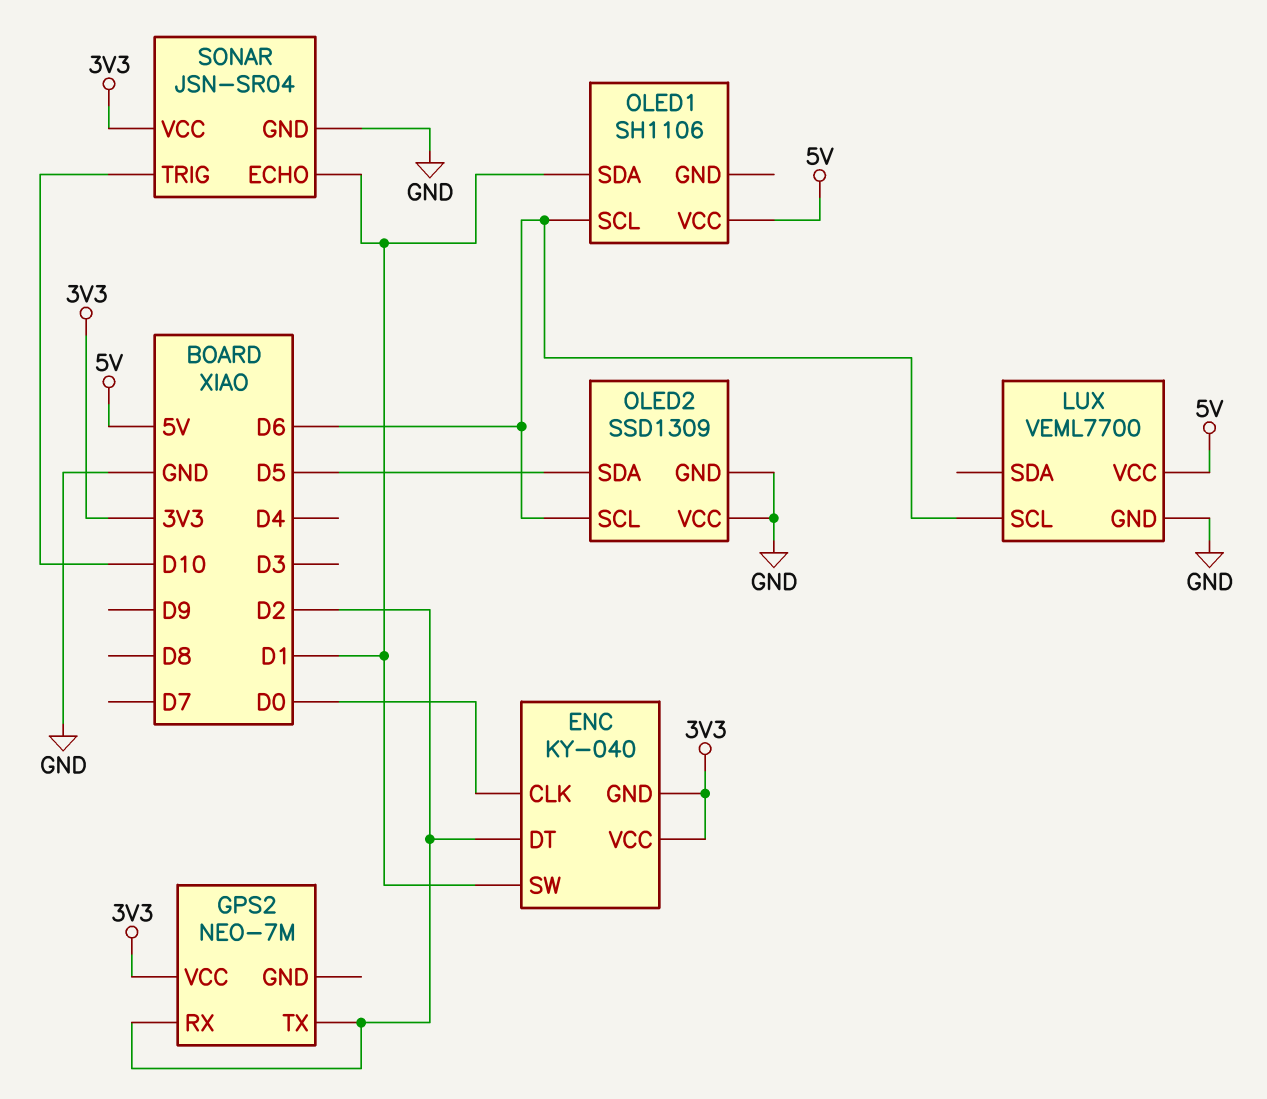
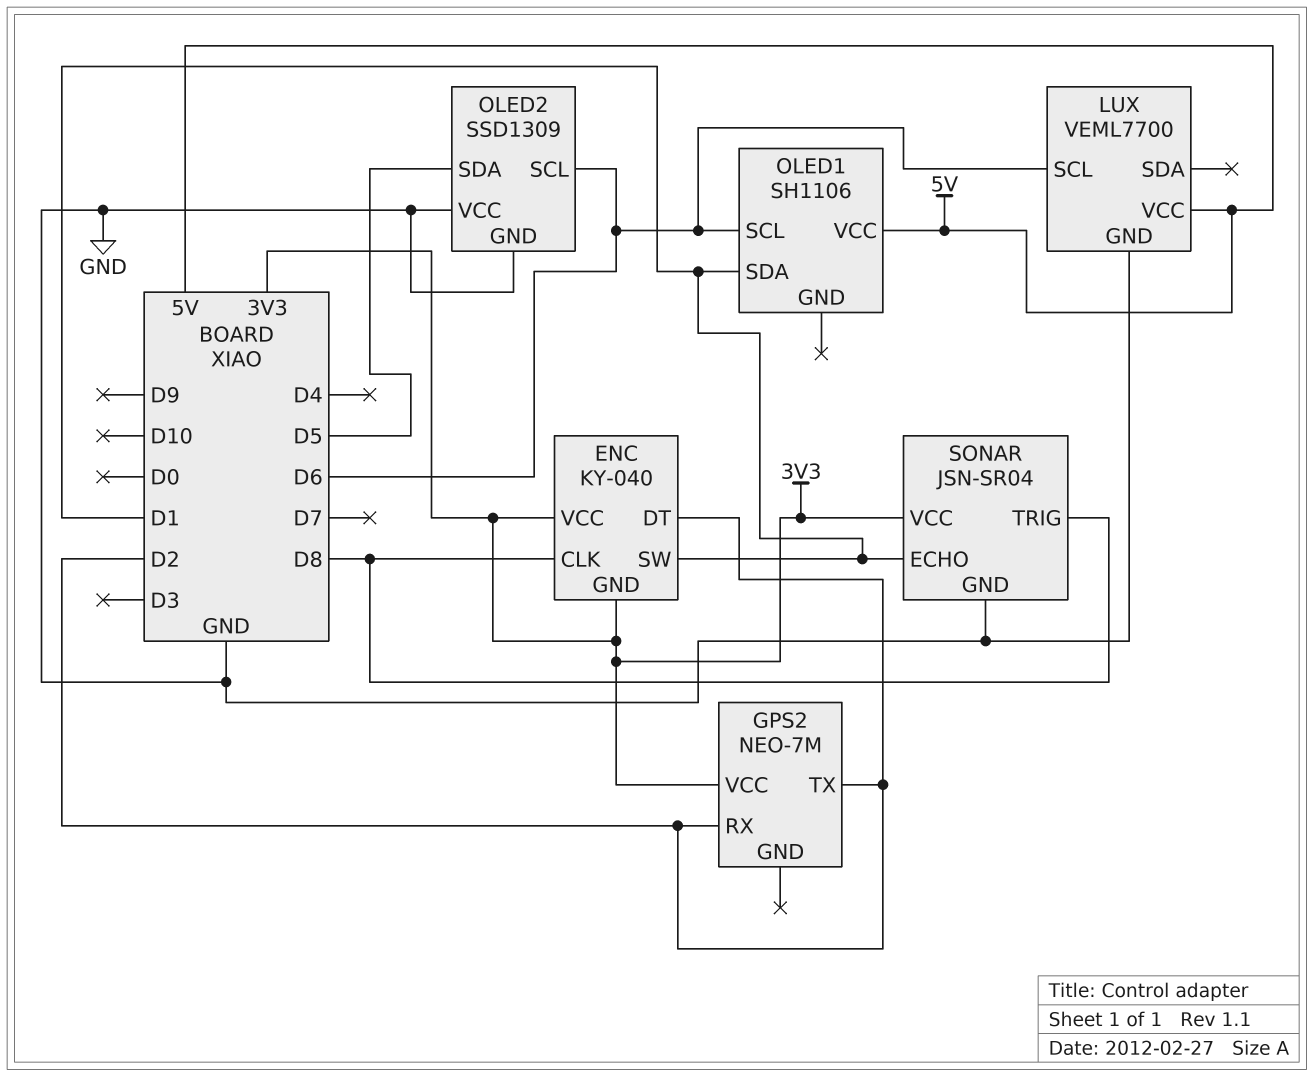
ENC pin CLK: D0 -> D8
SONAR pin TRIG: D10 -> D8

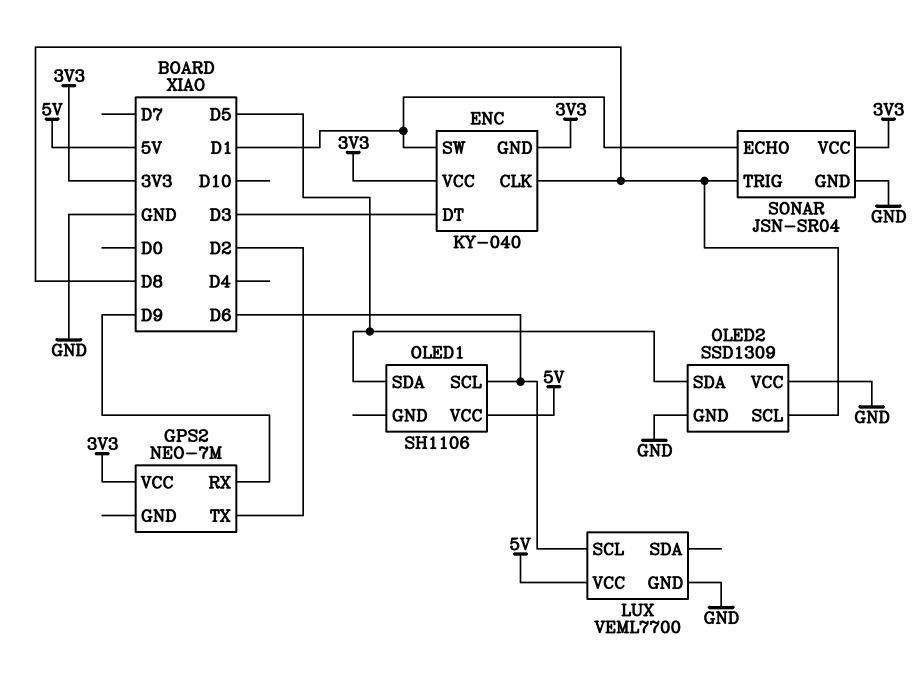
ENC pin DT: D2 -> D3
GPS2 pin RX: D2 -> D9
OLED1 pin SDA: D1 -> D5
OLED2 pin SCL: D6 -> D8

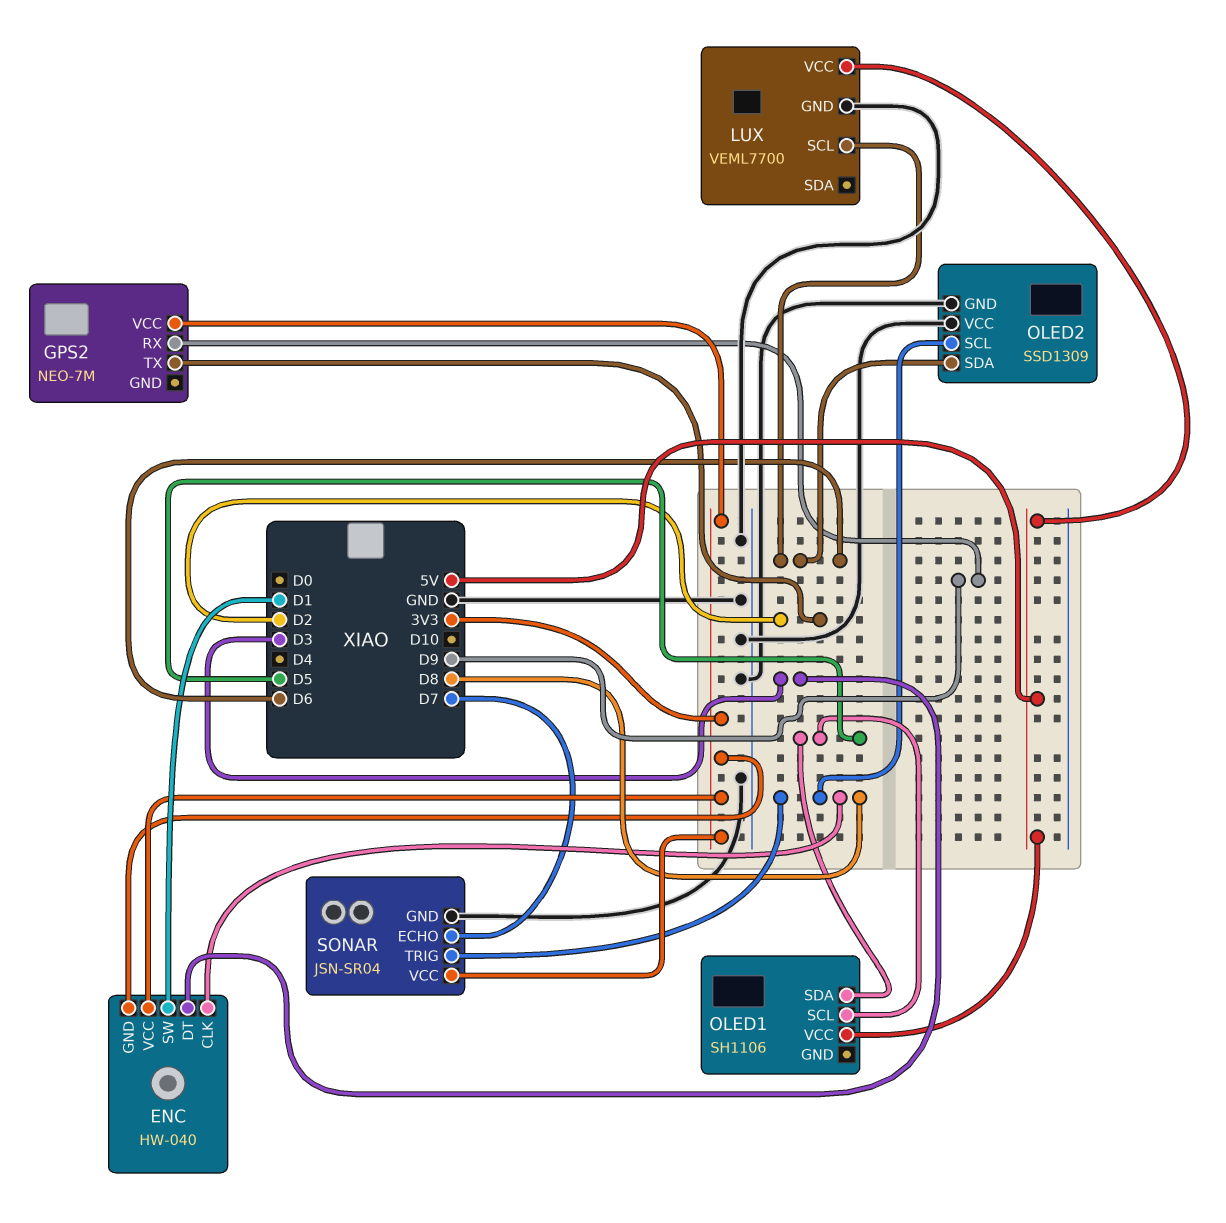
ENC: KY-040 -> HW-040
OLED1 pin SCL: D6 -> D5
OLED2 pin SDA: D5 -> D6
SONAR pin ECHO: D1 -> D7

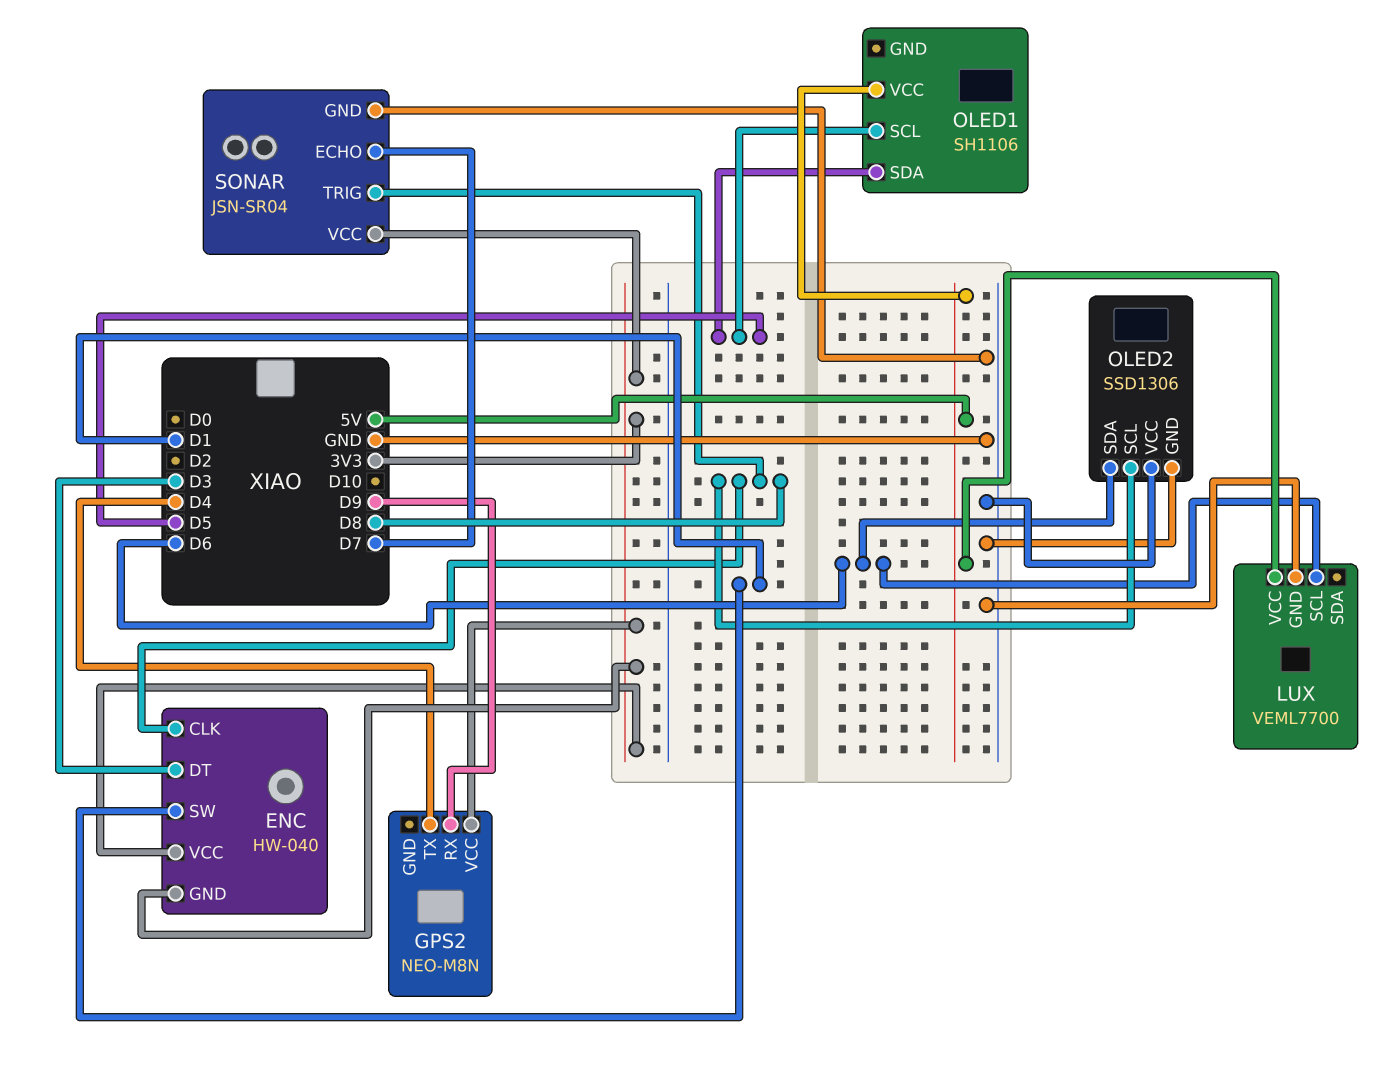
GPS2: NEO-7M -> NEO-M8N
GPS2 pin TX: D2 -> D4
OLED2: SSD1309 -> SSD1306

